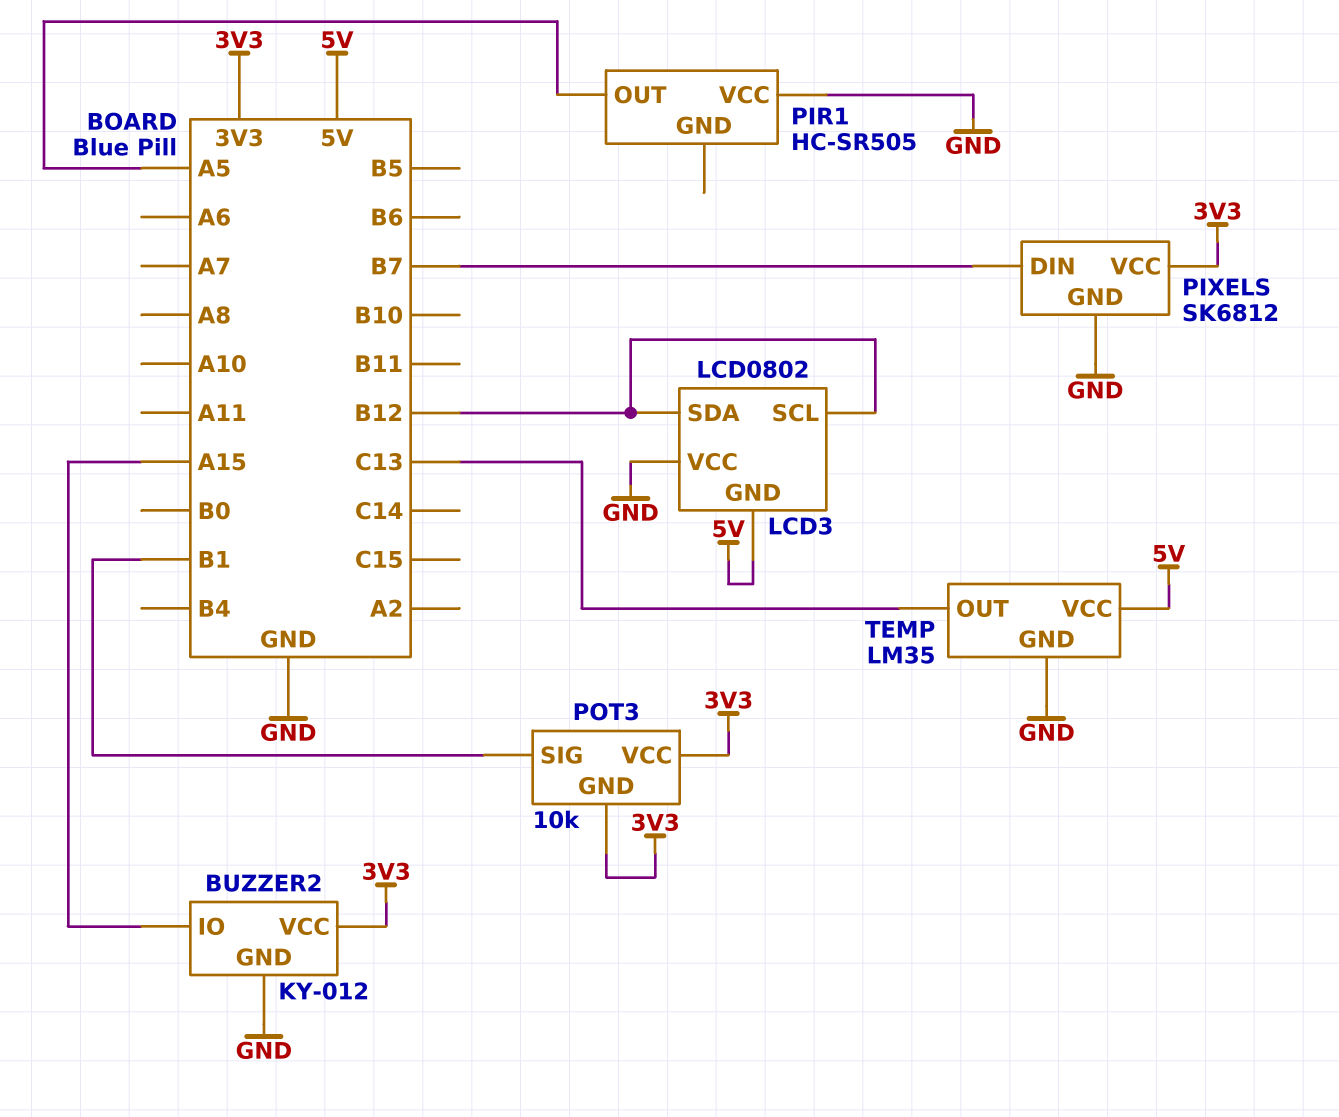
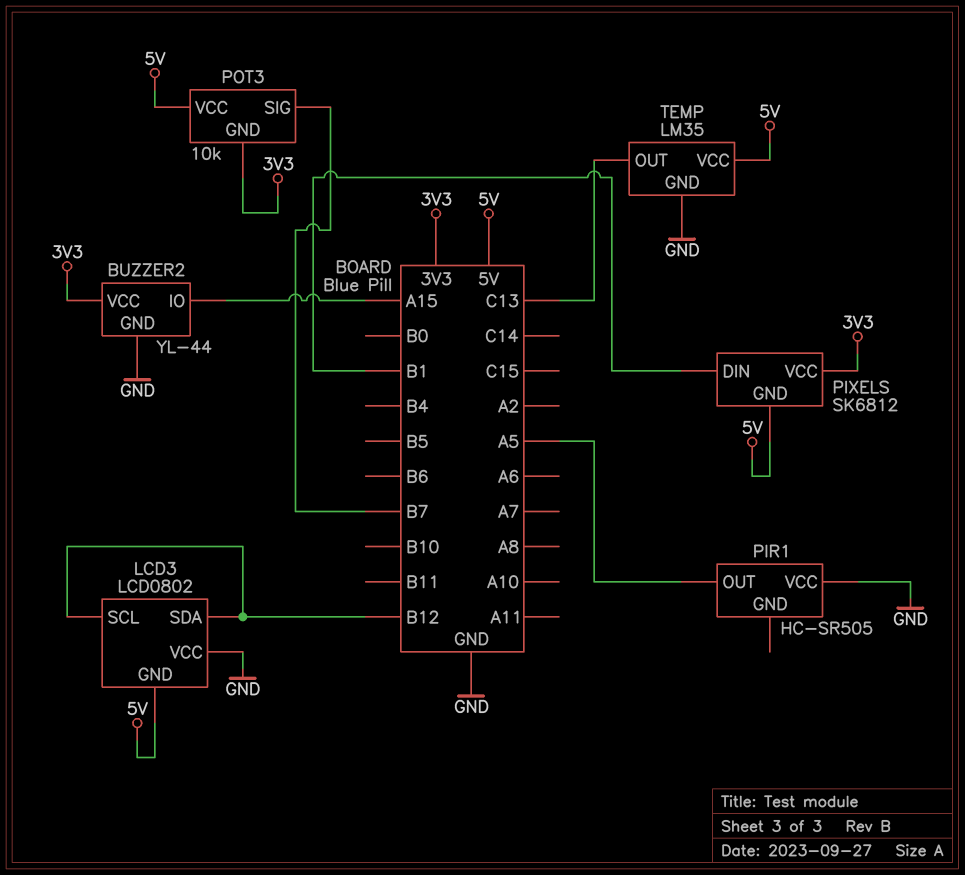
BUZZER2: KY-012 -> YL-44
PIXELS pin DIN: B7 -> B1
PIXELS pin GND: GND -> 5V
POT3 pin SIG: B1 -> B7
POT3 pin VCC: 3V3 -> 5V

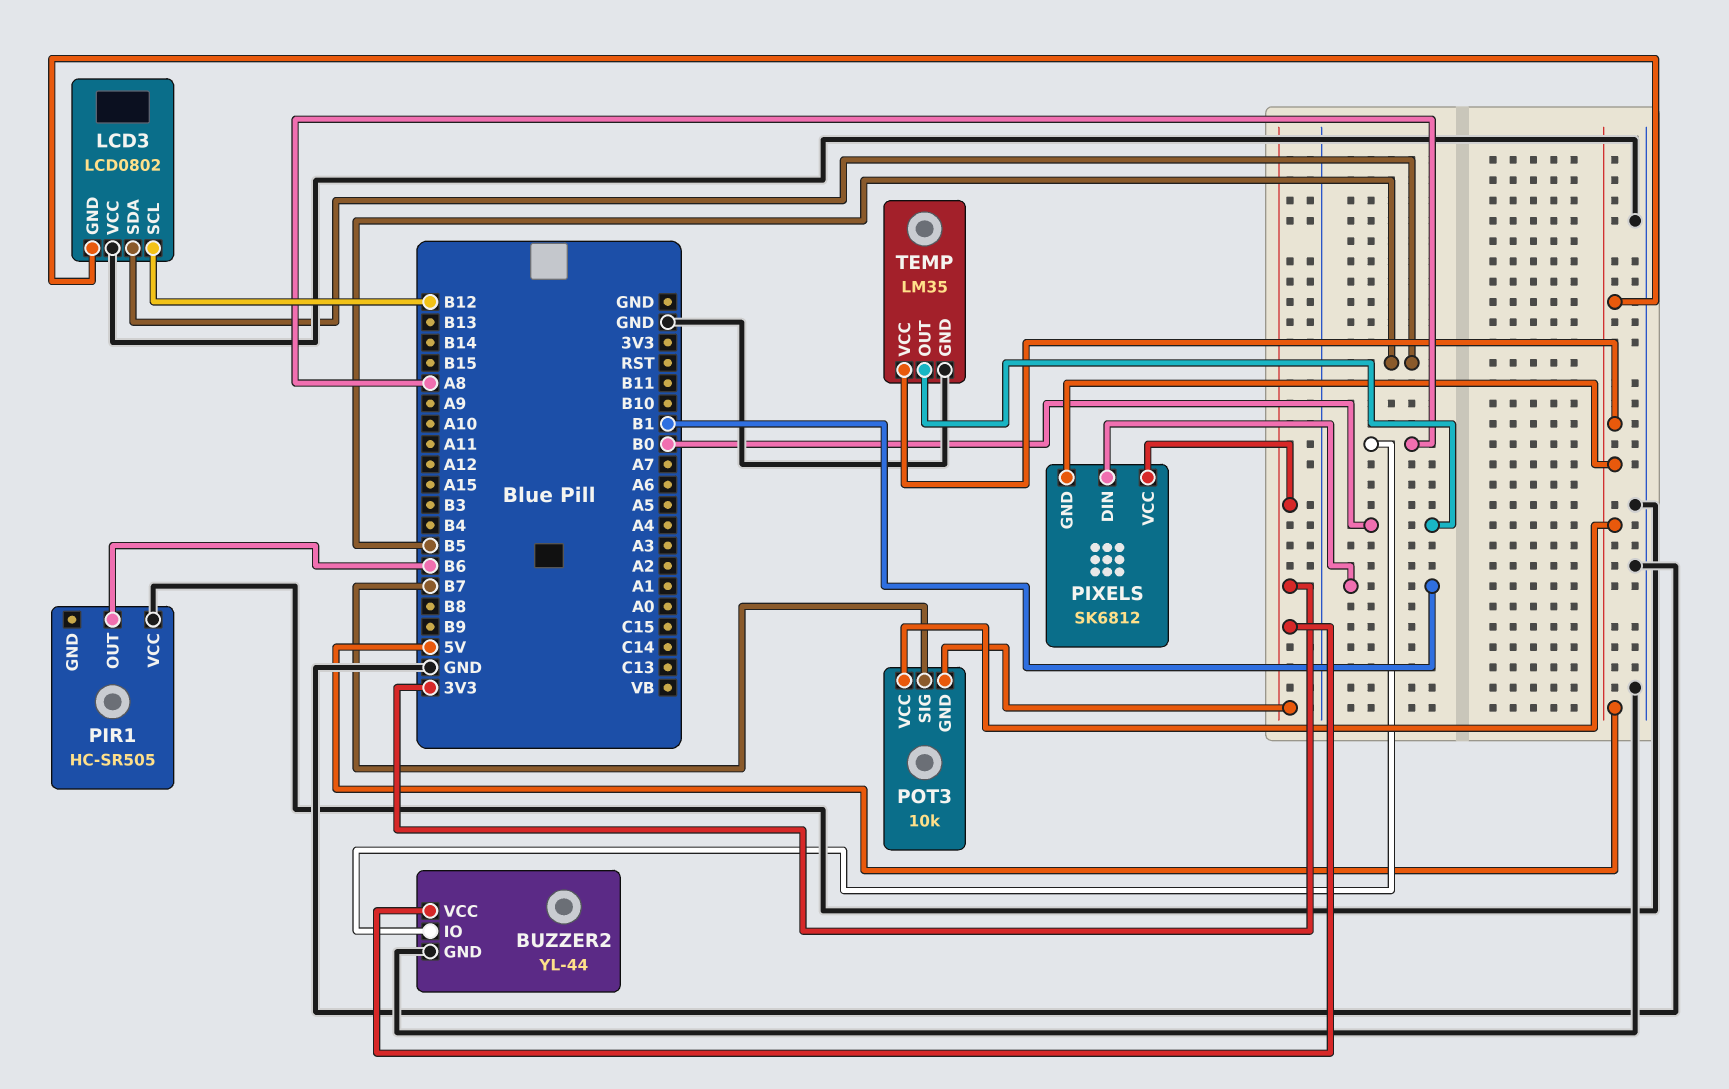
BUZZER2 pin IO: A15 -> A8
LCD3 pin SDA: B12 -> B5
PIR1 pin OUT: A5 -> B6
TEMP pin OUT: C13 -> B0

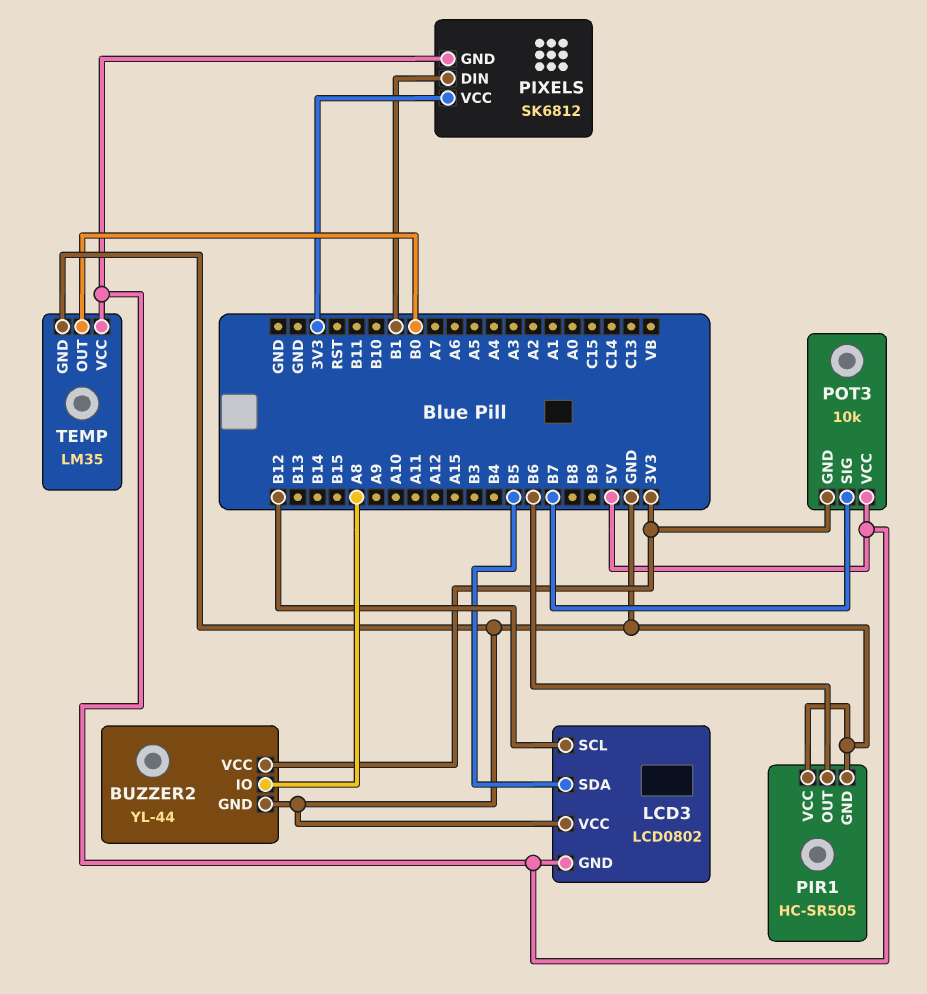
PIR1 pin GND: none -> GND

